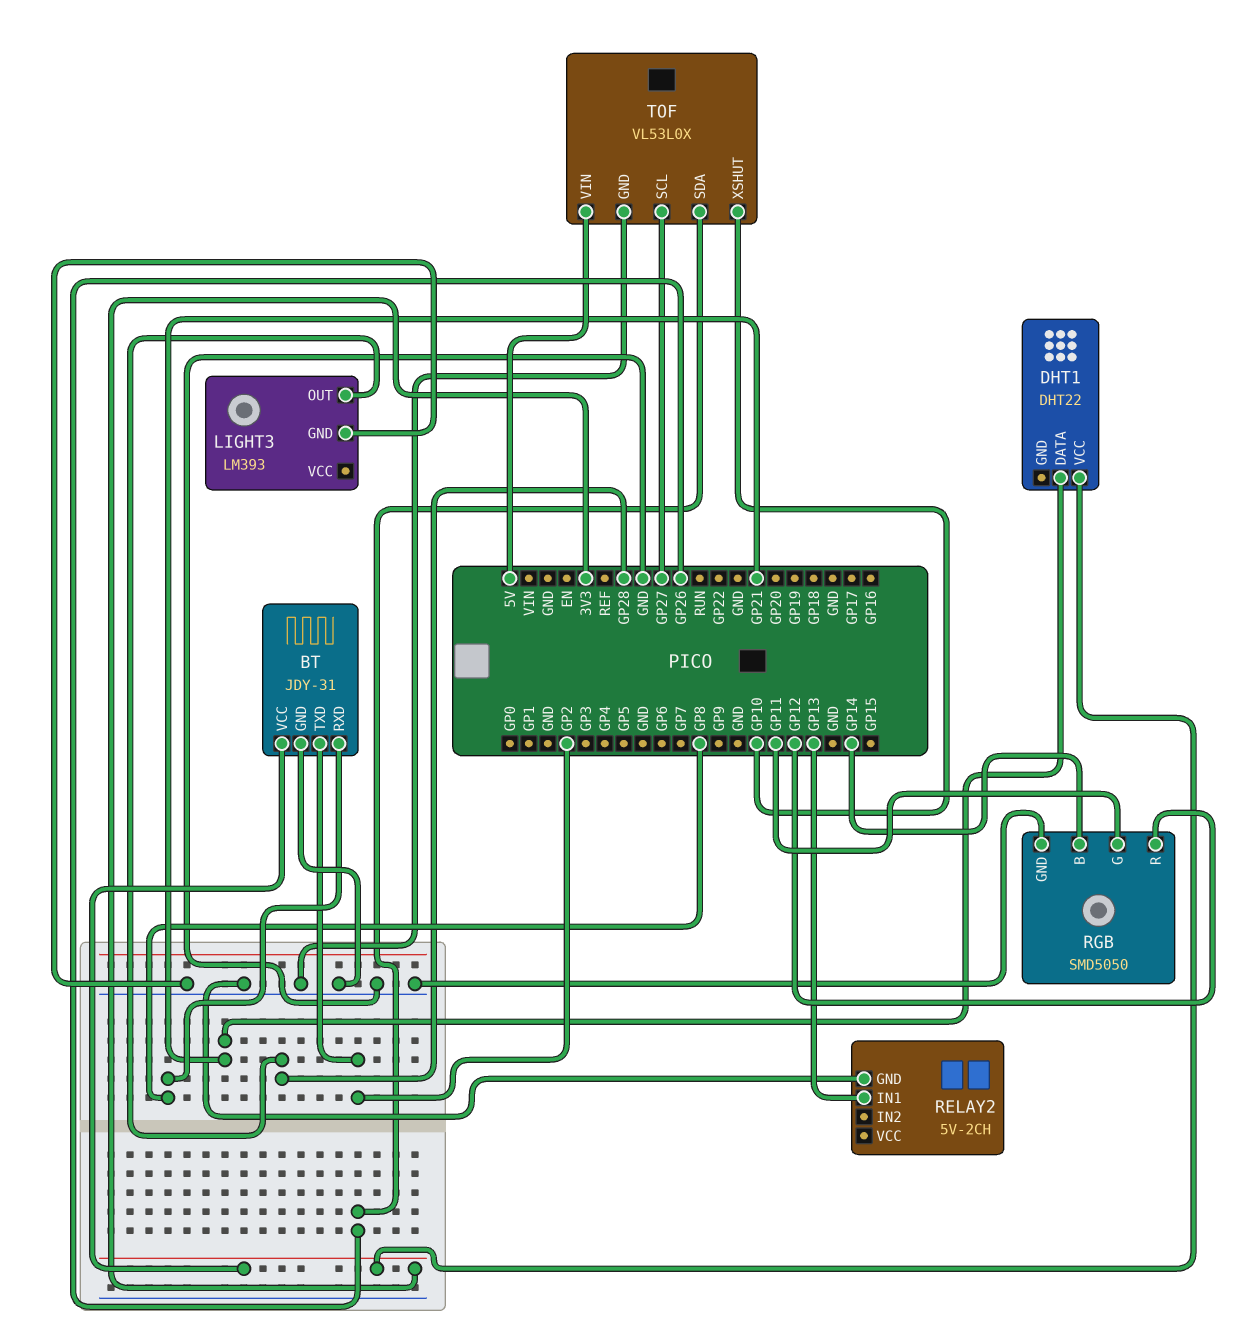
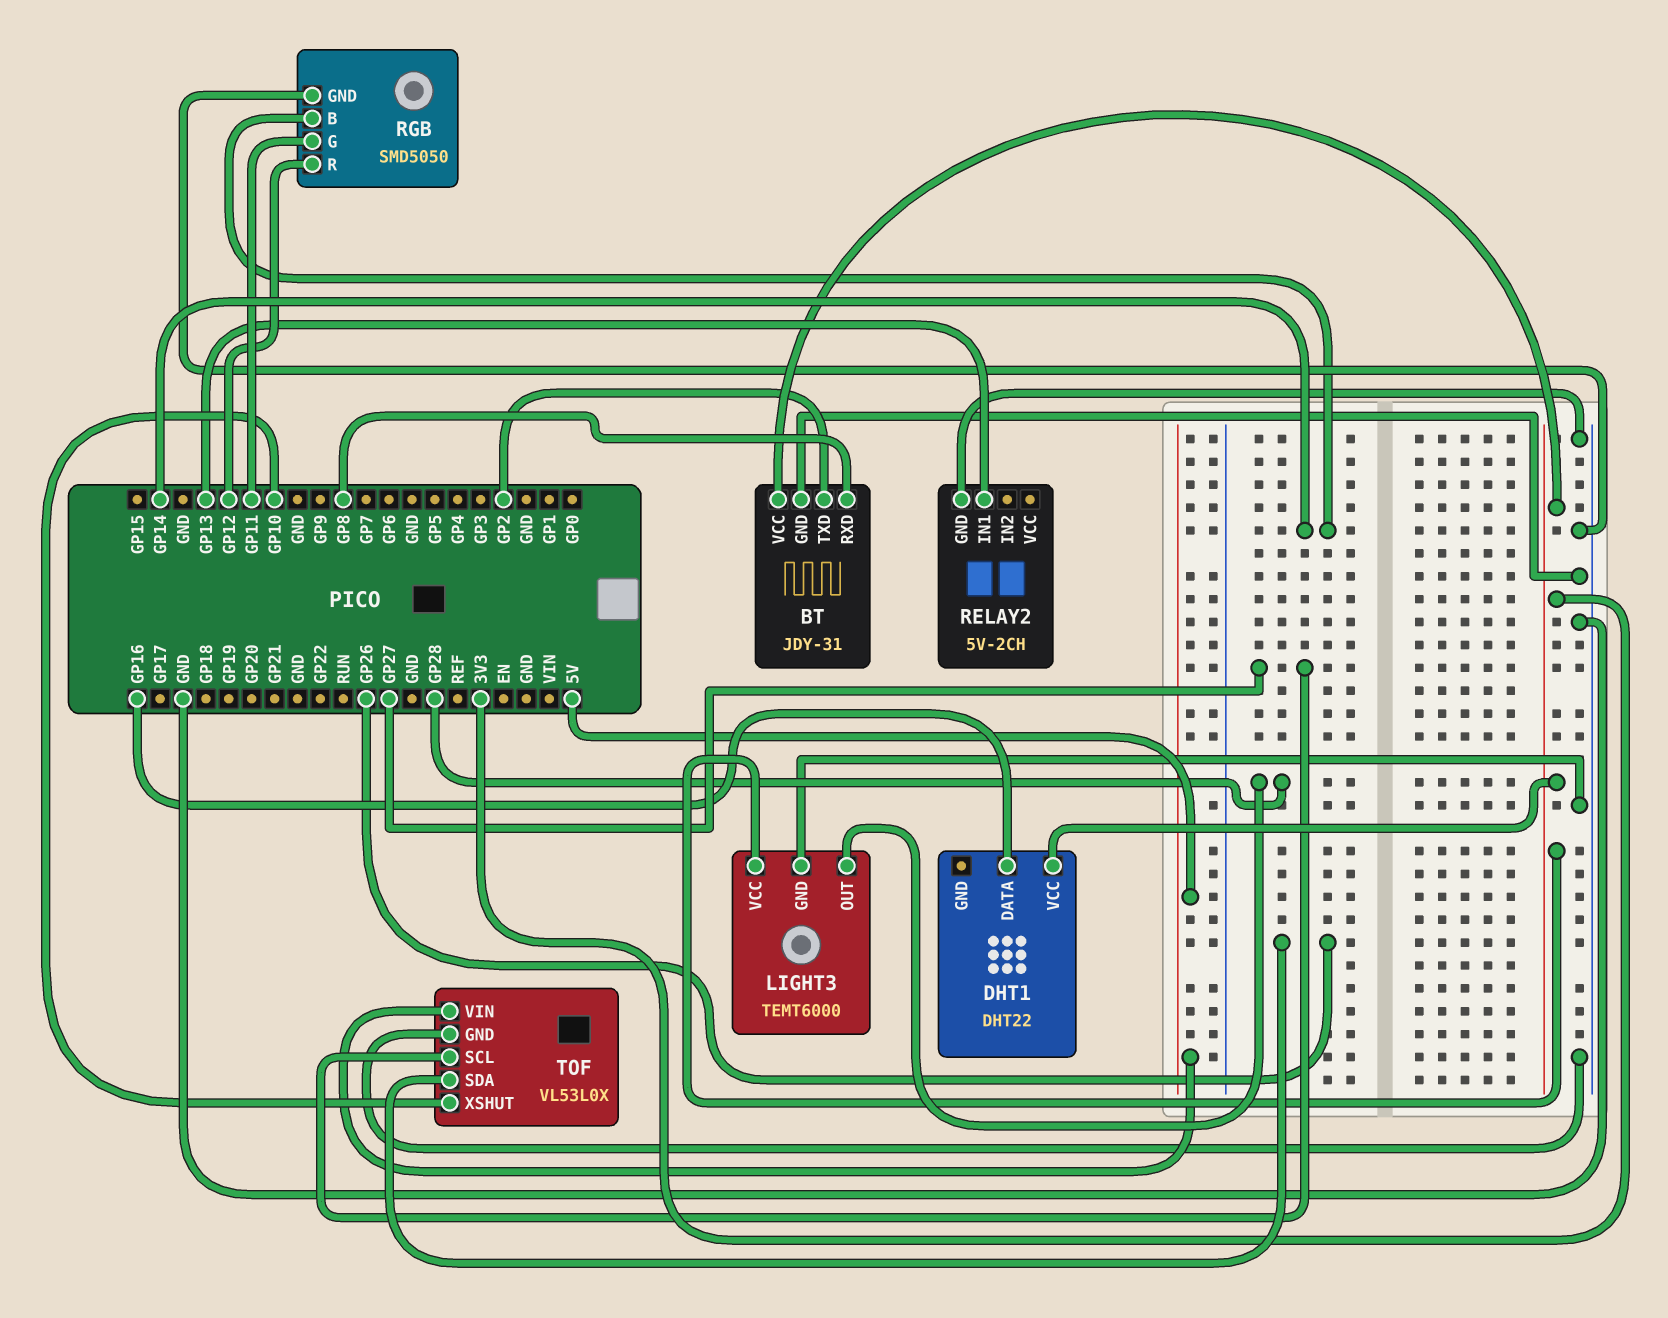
DHT1 pin DATA: GP21 -> GP16
LIGHT3: LM393 -> TEMT6000
LIGHT3 pin VCC: none -> 3V3

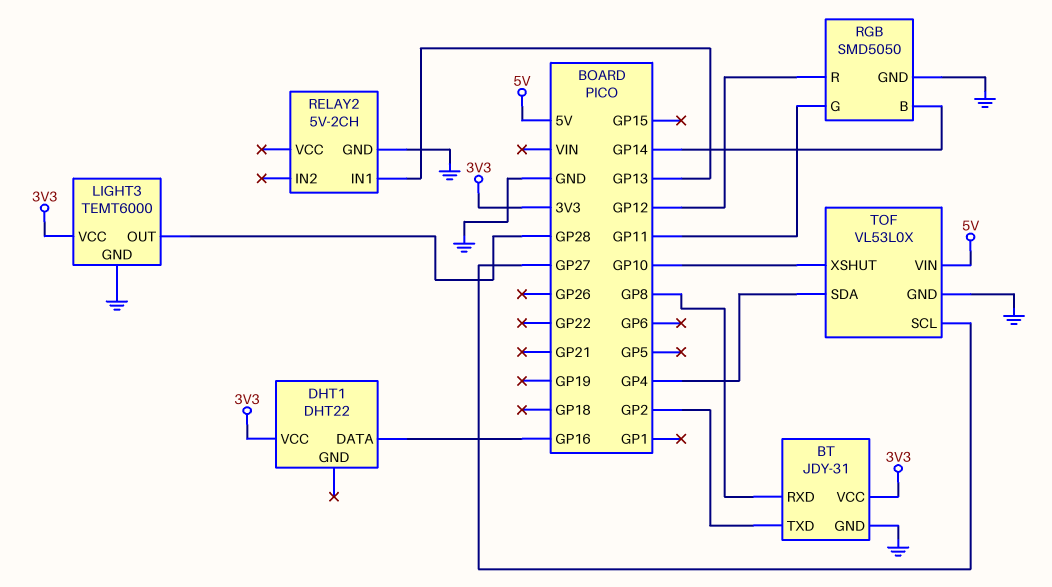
TOF pin SDA: GP26 -> GP4

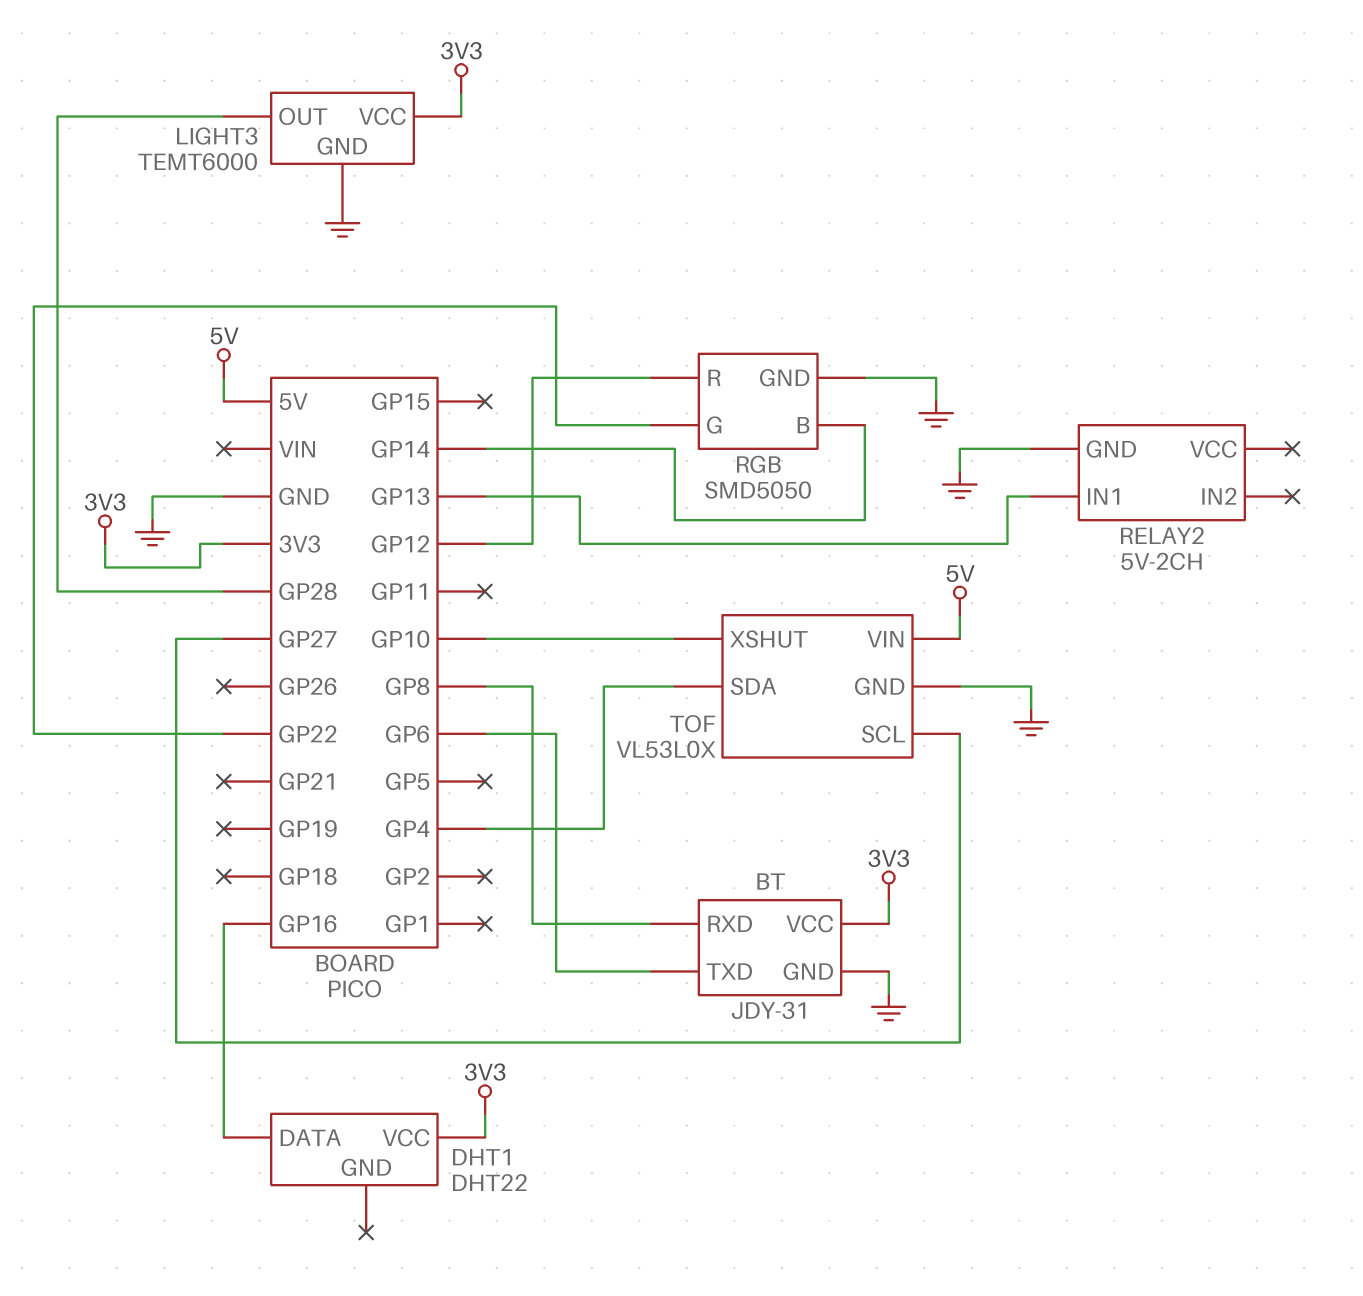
BT pin TXD: GP2 -> GP6
RGB pin G: GP11 -> GP22

